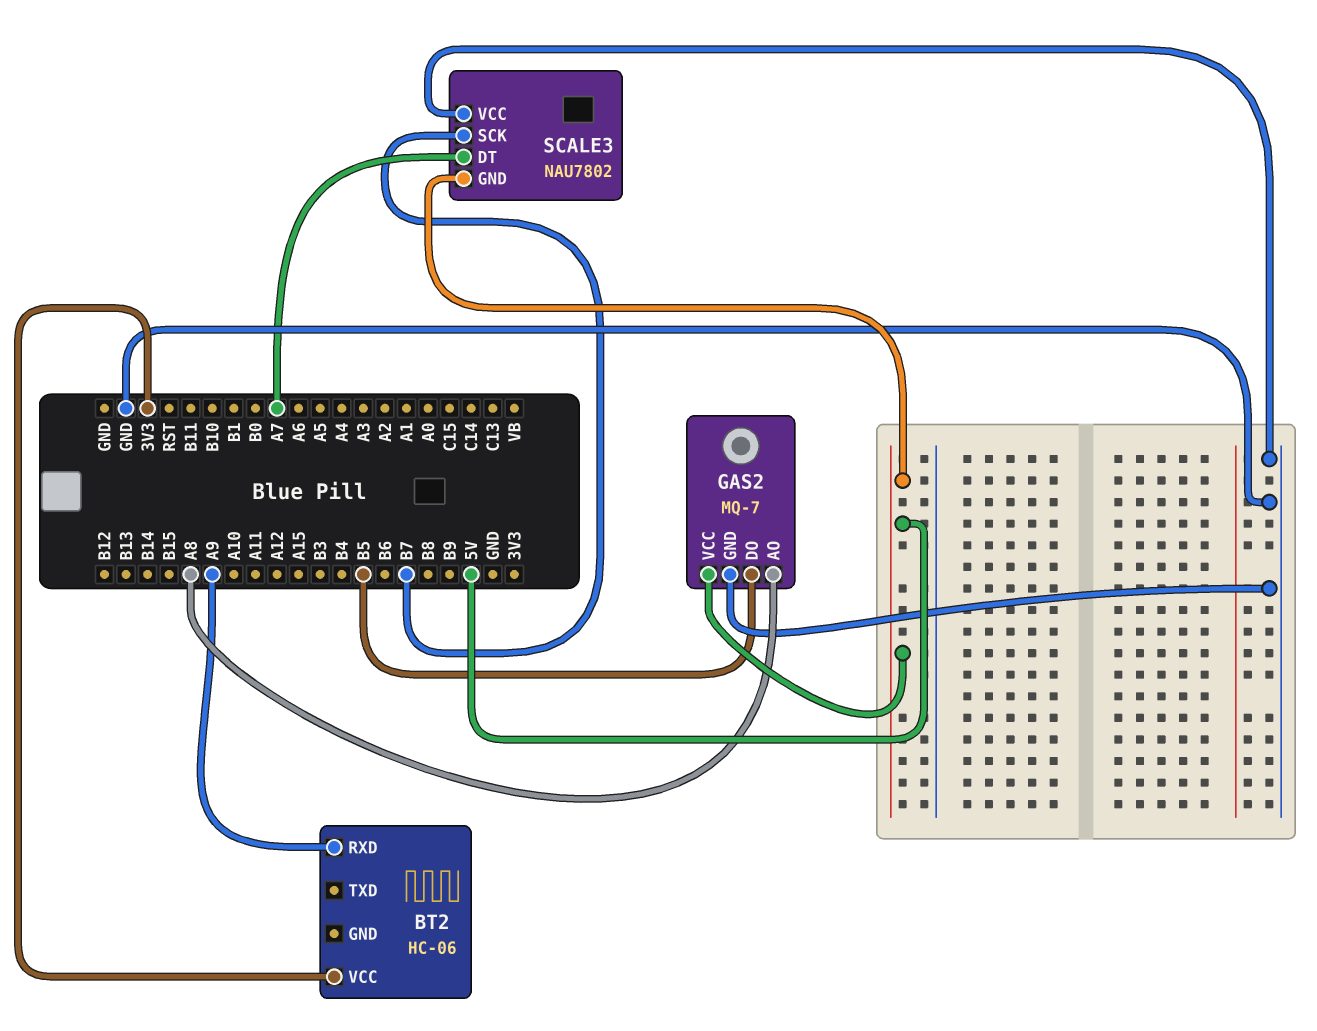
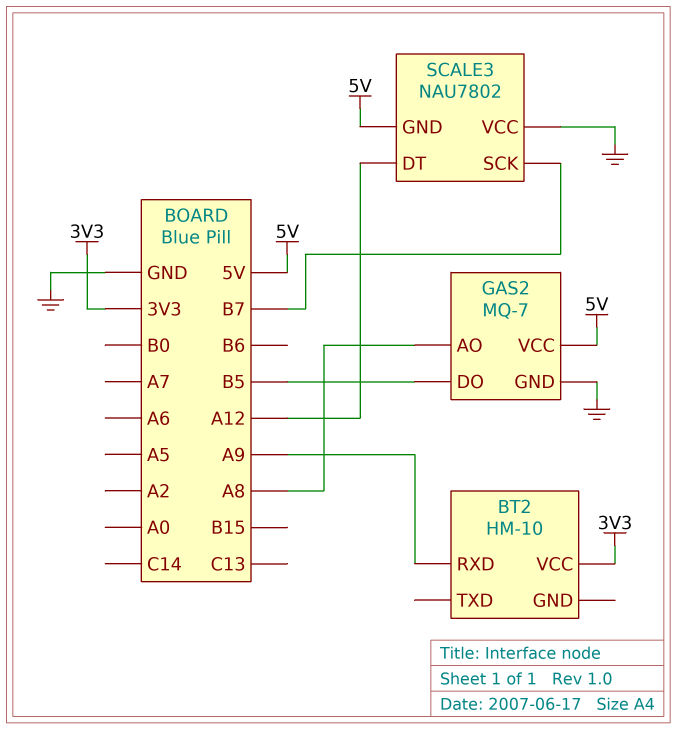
BT2: HC-06 -> HM-10
SCALE3 pin DT: A7 -> A12

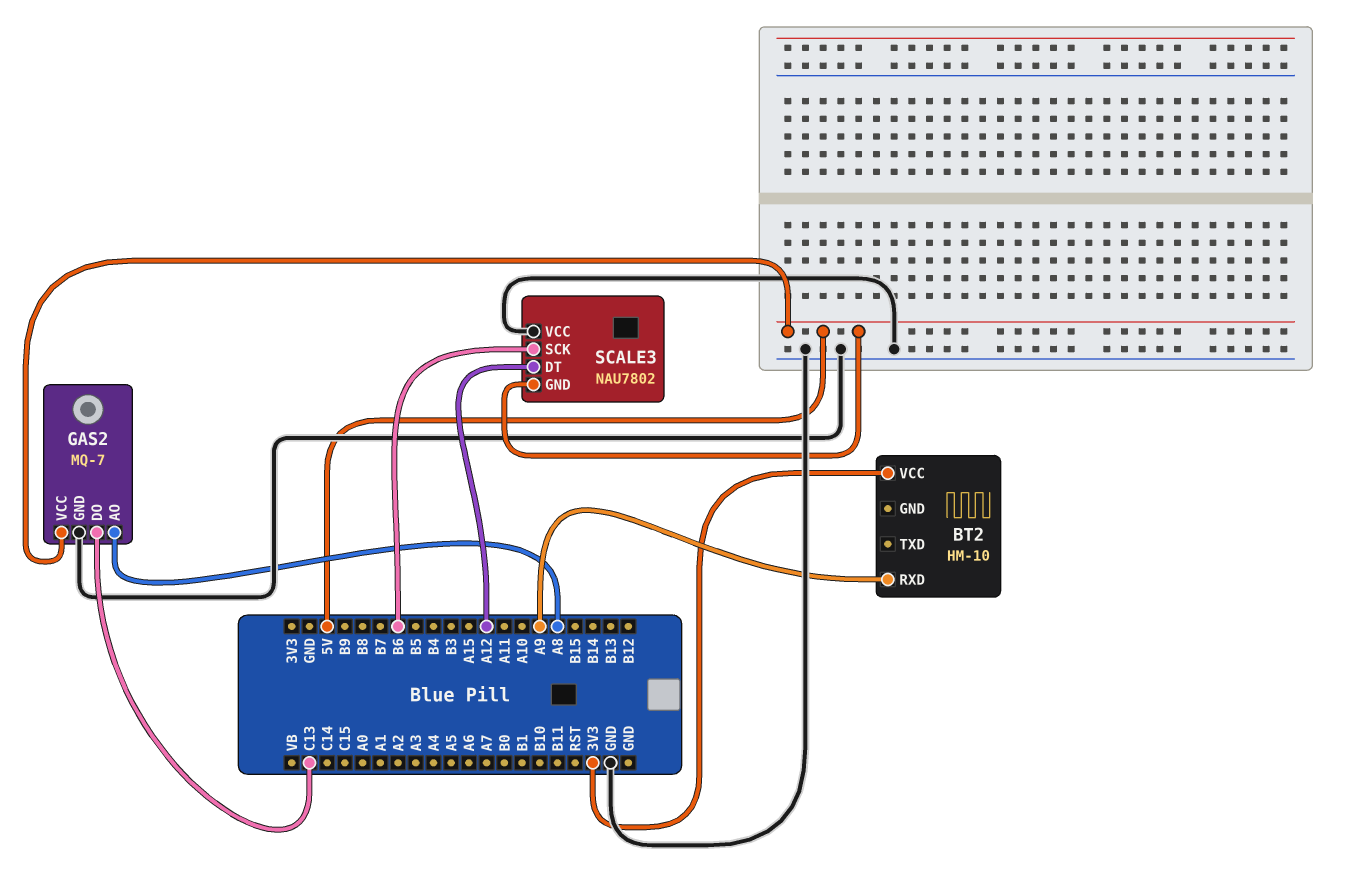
GAS2 pin DO: B5 -> C13
SCALE3 pin SCK: B7 -> B6

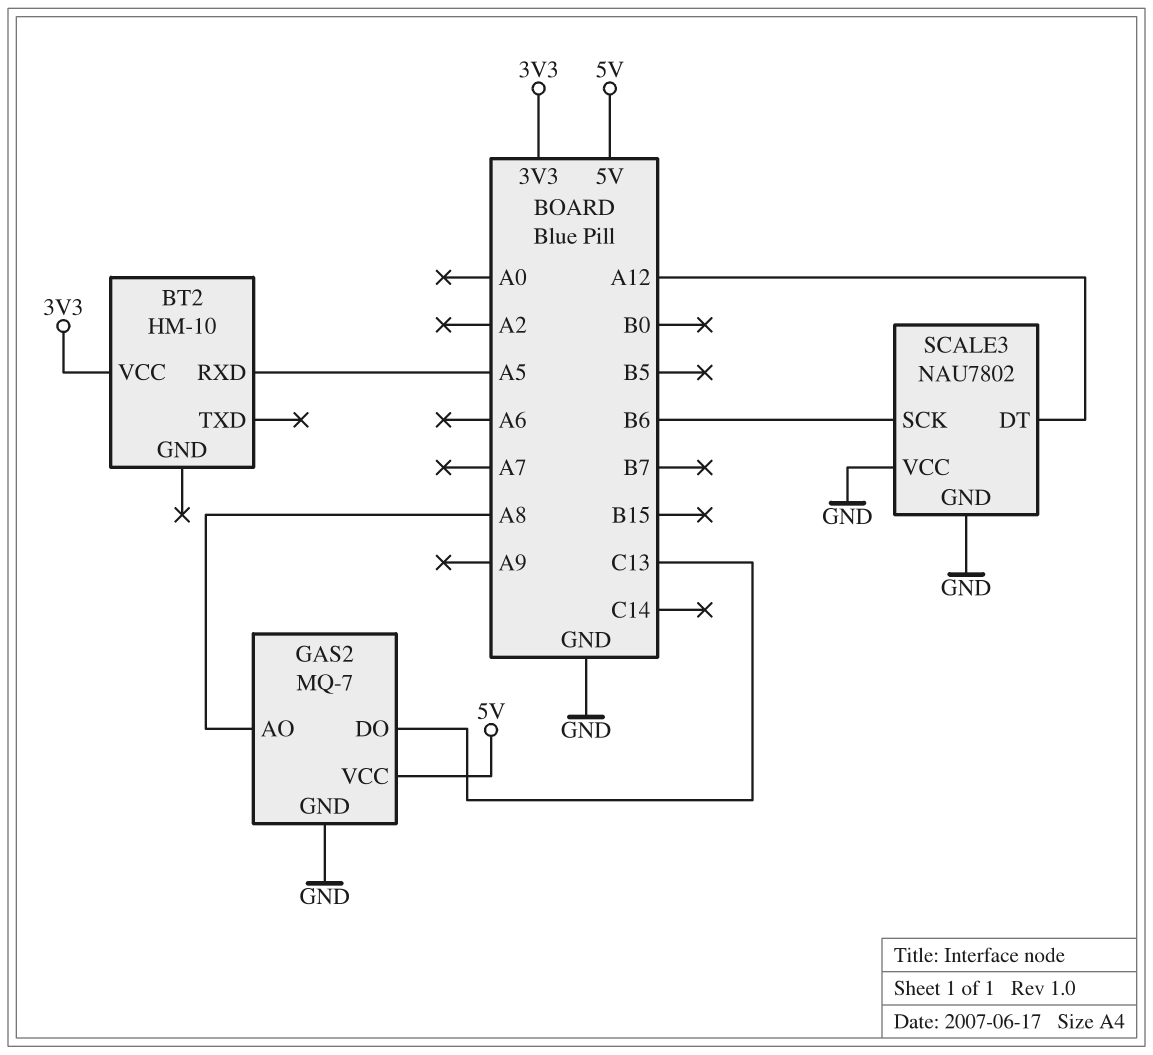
BT2 pin RXD: A9 -> A5
SCALE3 pin GND: 5V -> GND

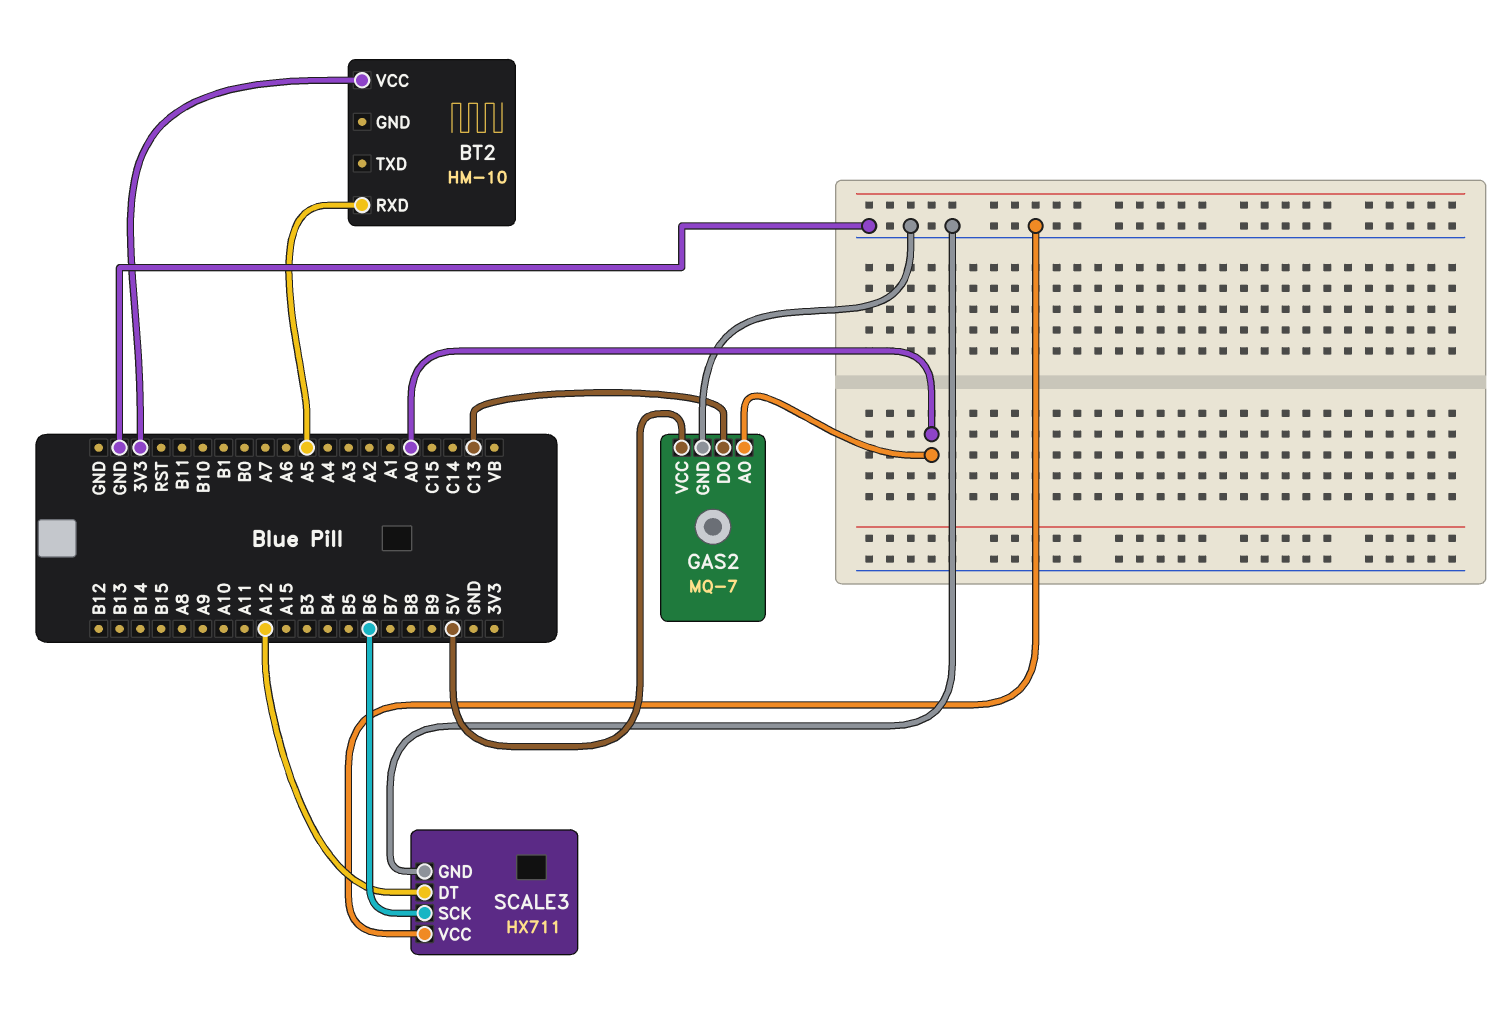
GAS2 pin AO: A8 -> A0
SCALE3: NAU7802 -> HX711

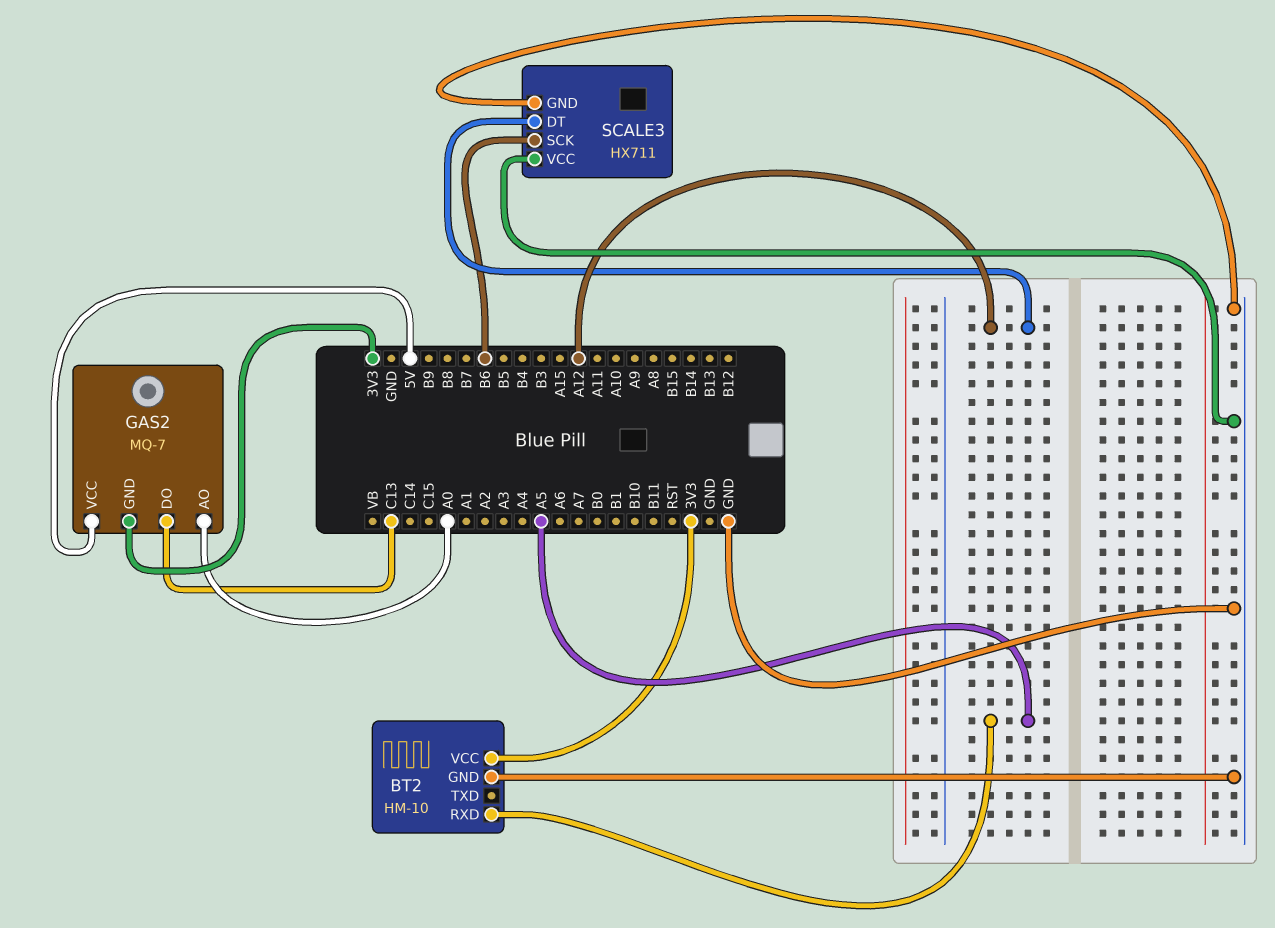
BT2 pin GND: none -> GND
GAS2 pin GND: GND -> 3V3

